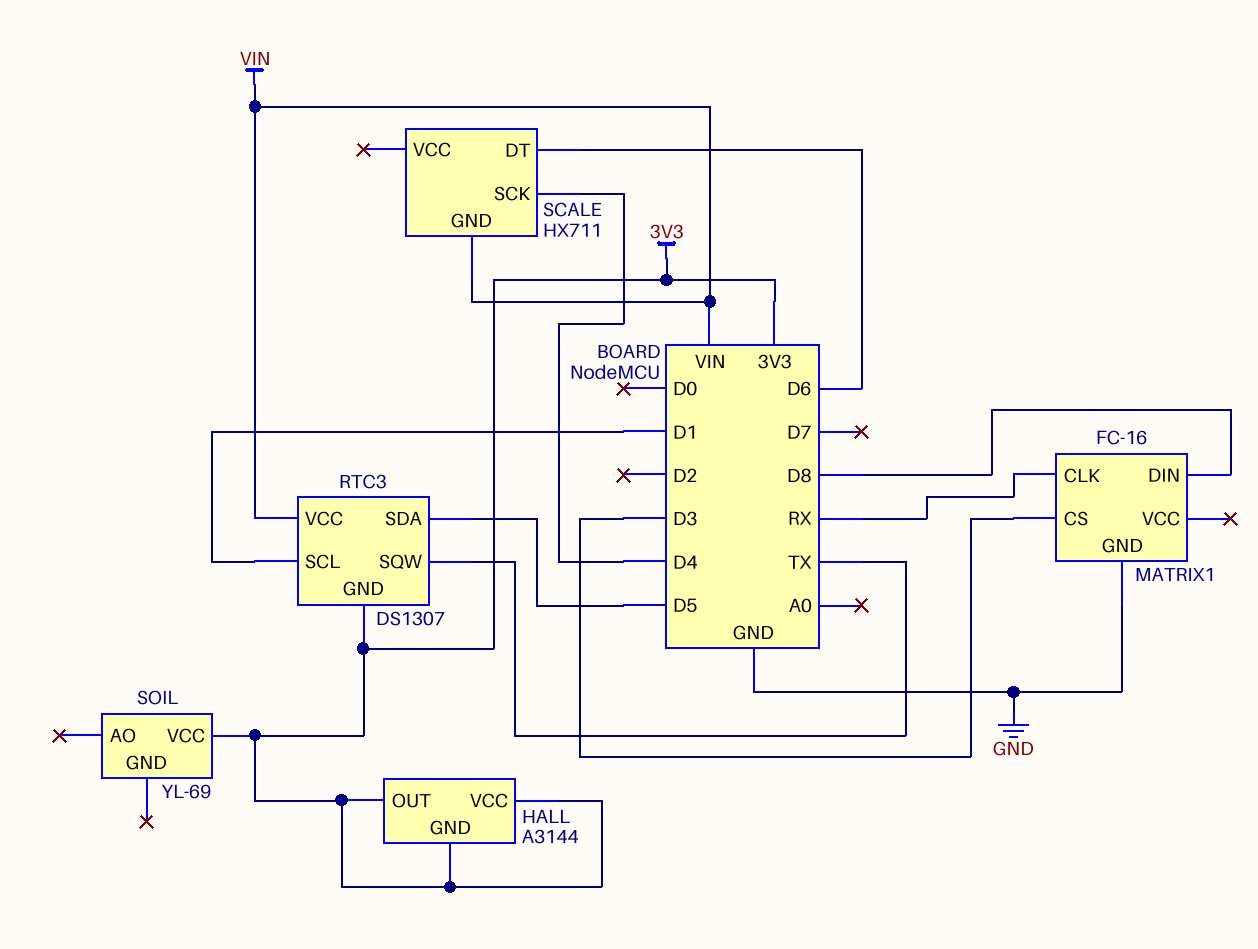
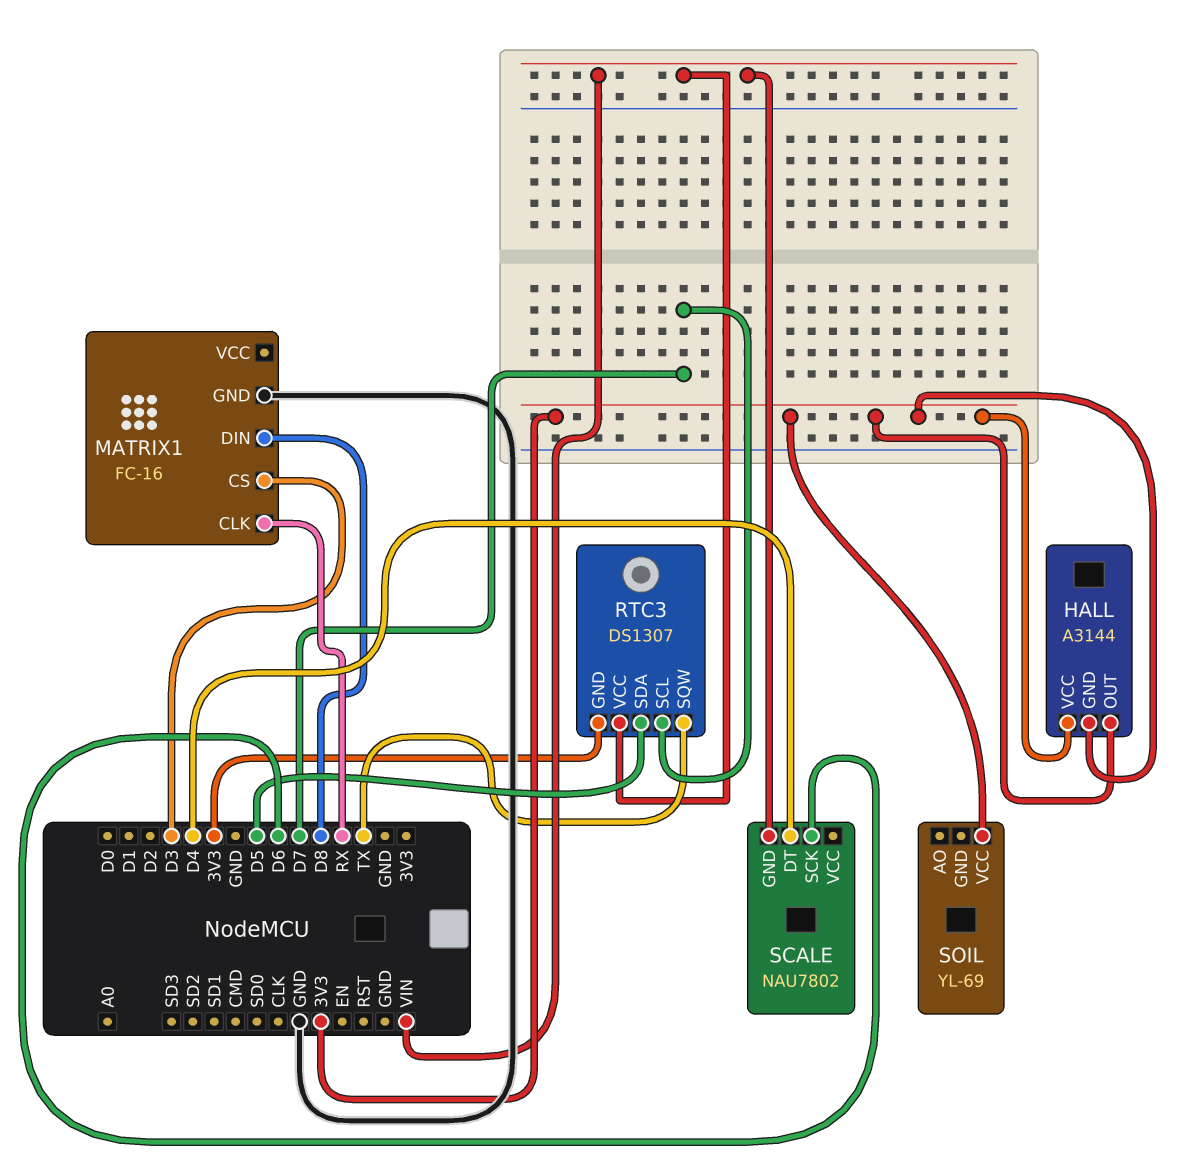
RTC3 pin SCL: D1 -> D7
SCALE: HX711 -> NAU7802
SCALE pin DT: D6 -> D4
SCALE pin SCK: D4 -> D6

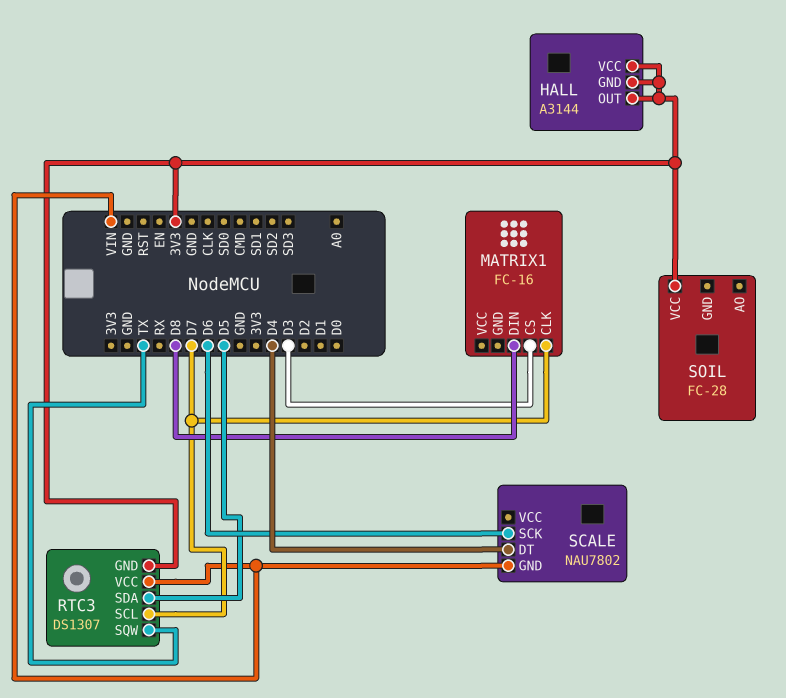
MATRIX1 pin CLK: RX -> D7
MATRIX1 pin GND: GND -> none
SOIL: YL-69 -> FC-28

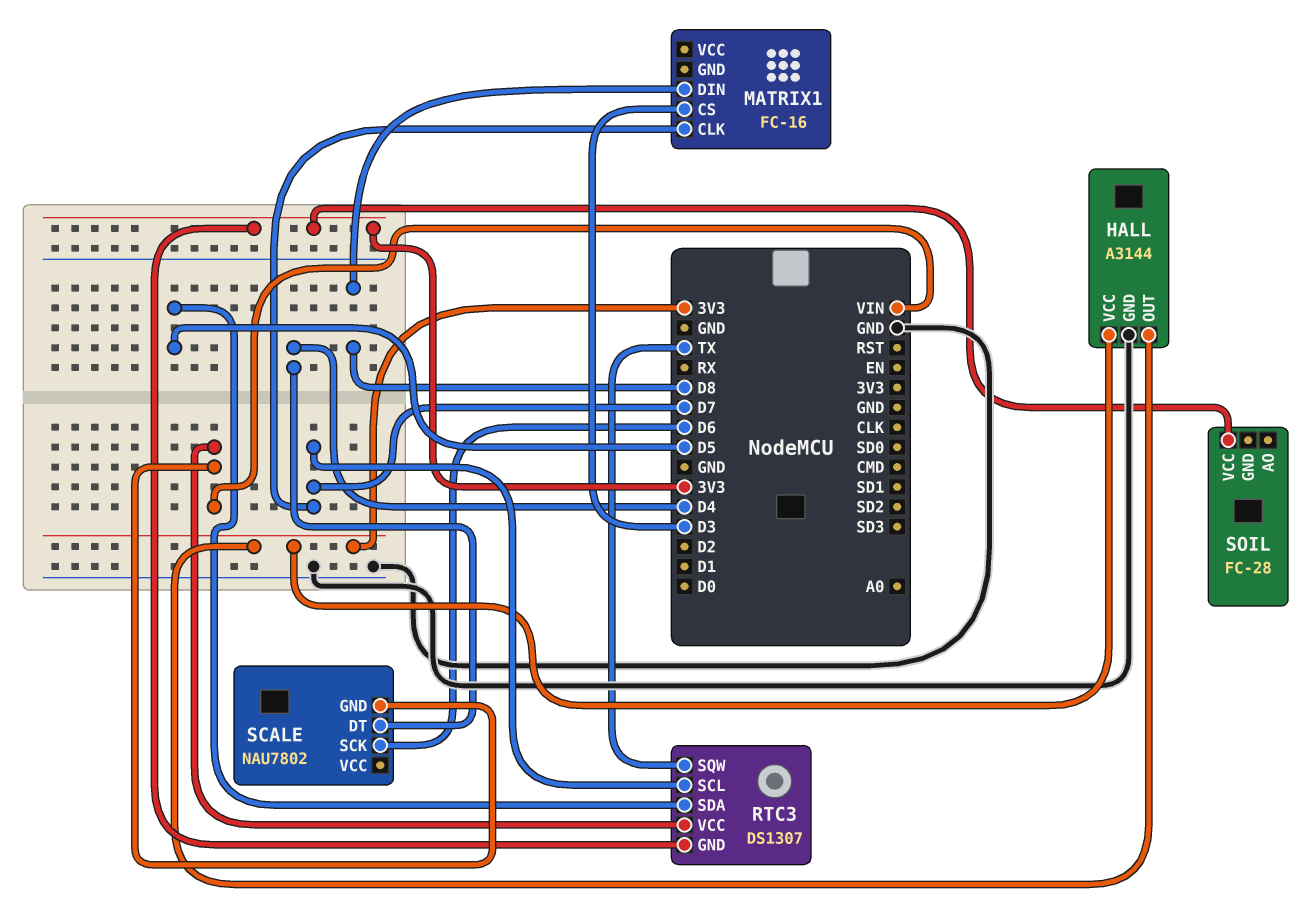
HALL pin GND: 3V3 -> GND

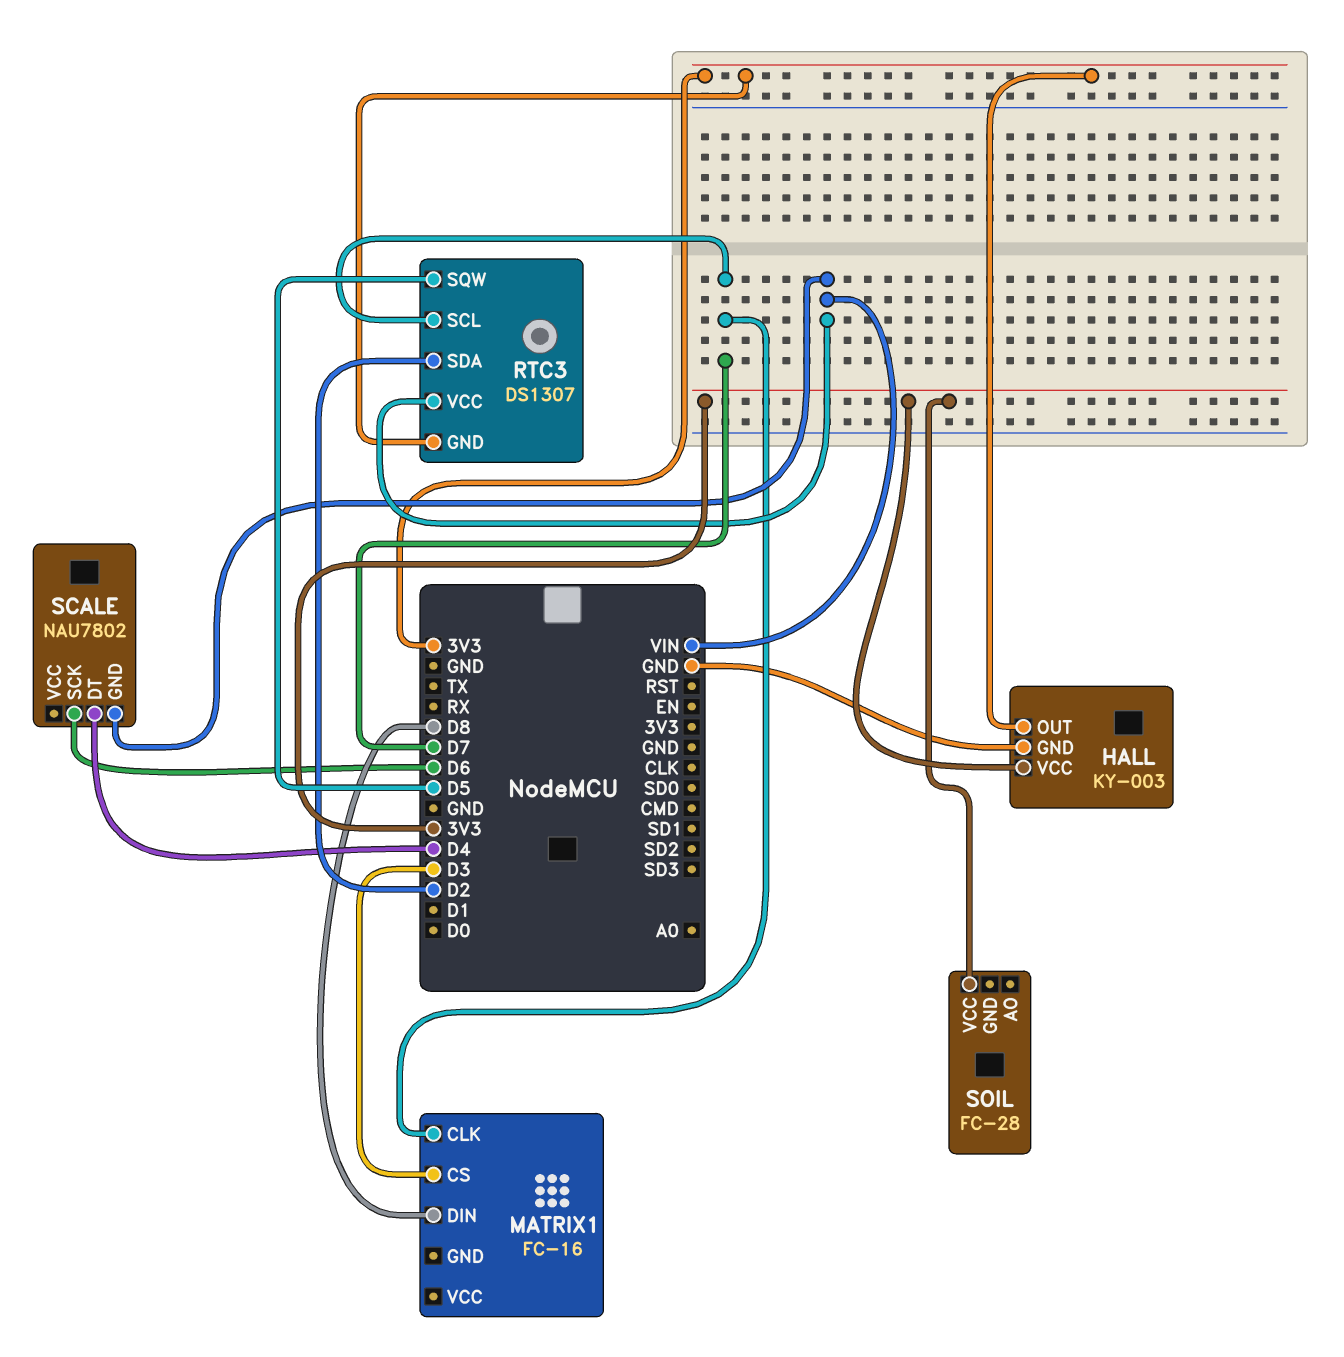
HALL: A3144 -> KY-003
RTC3 pin SDA: D5 -> D2
RTC3 pin SQW: TX -> D5

